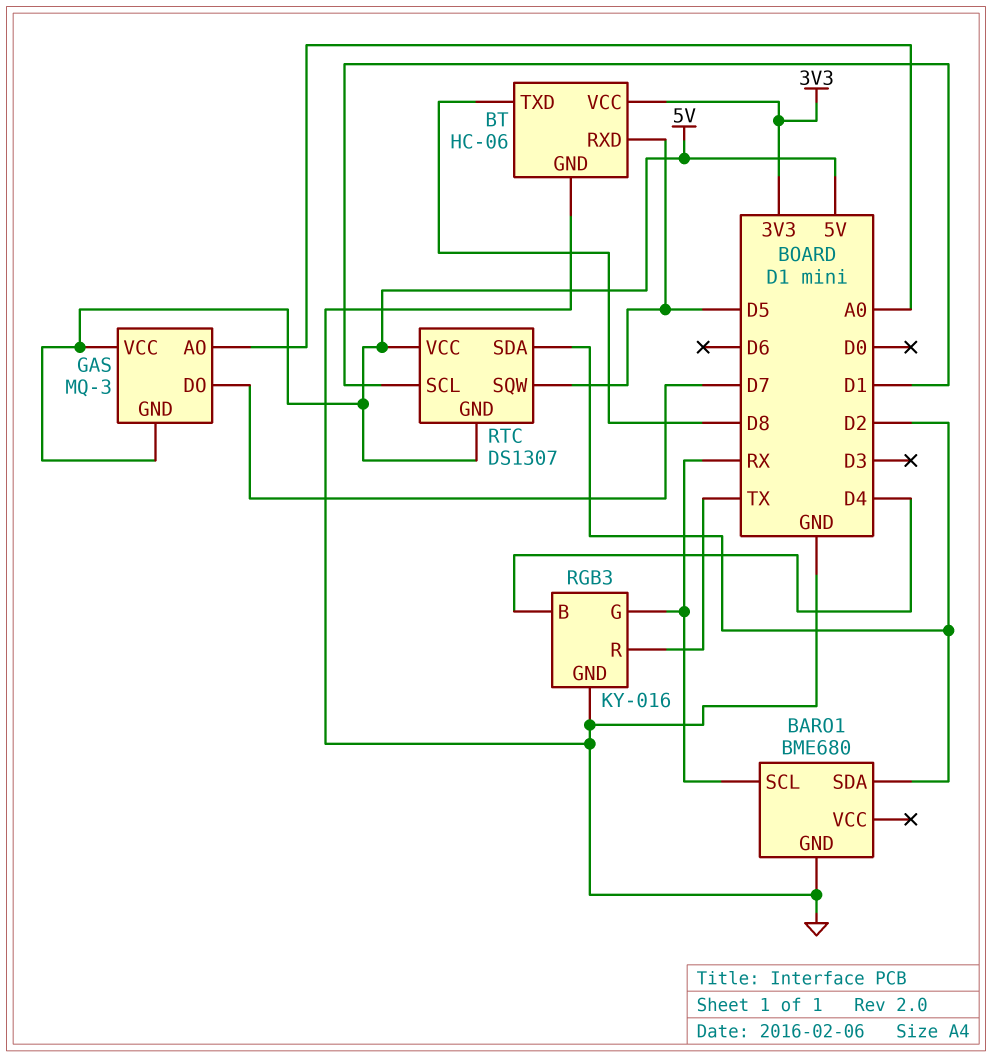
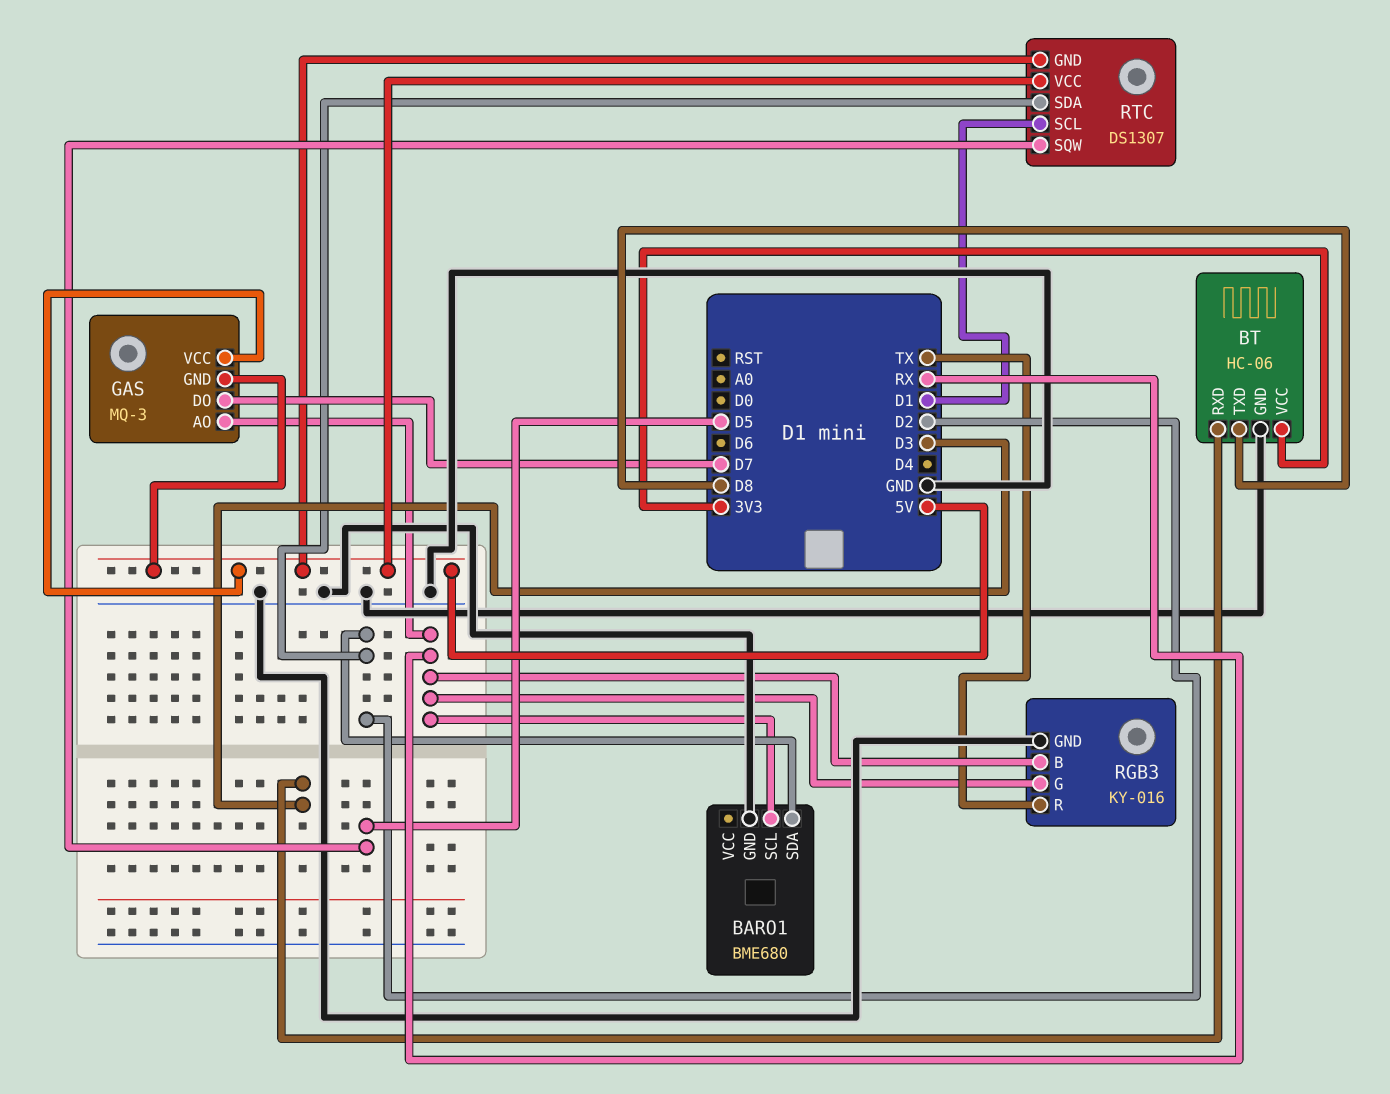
BT pin RXD: D5 -> D3
GAS pin AO: A0 -> RX
RGB3 pin B: D4 -> RX

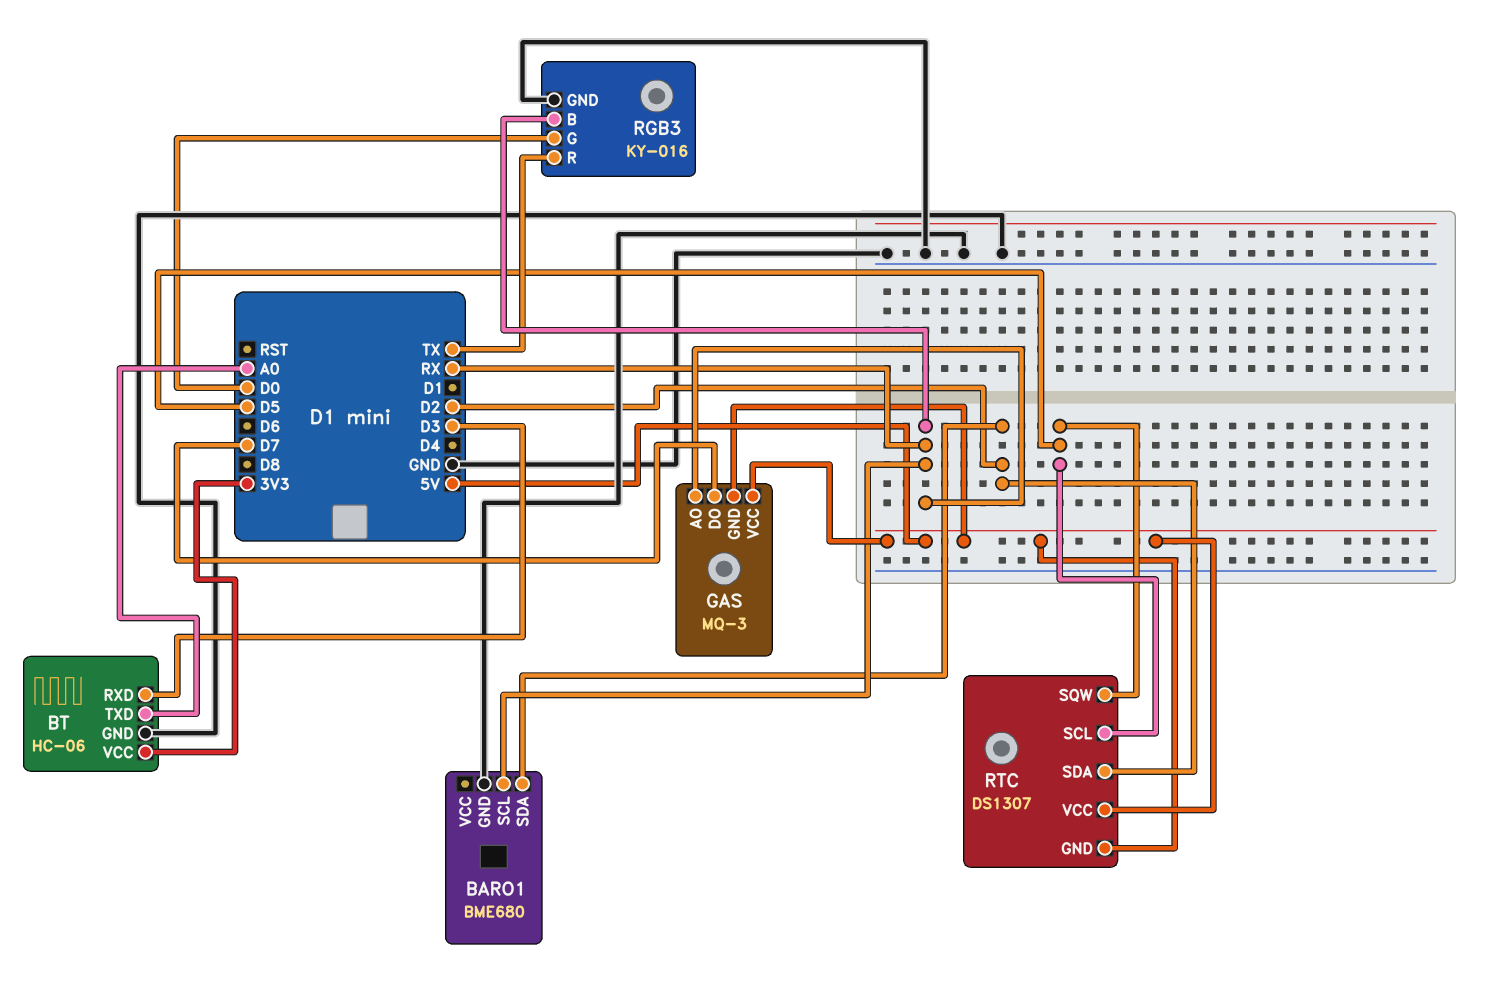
BT pin TXD: D8 -> A0
RGB3 pin G: RX -> D0
RTC pin SCL: D1 -> D5

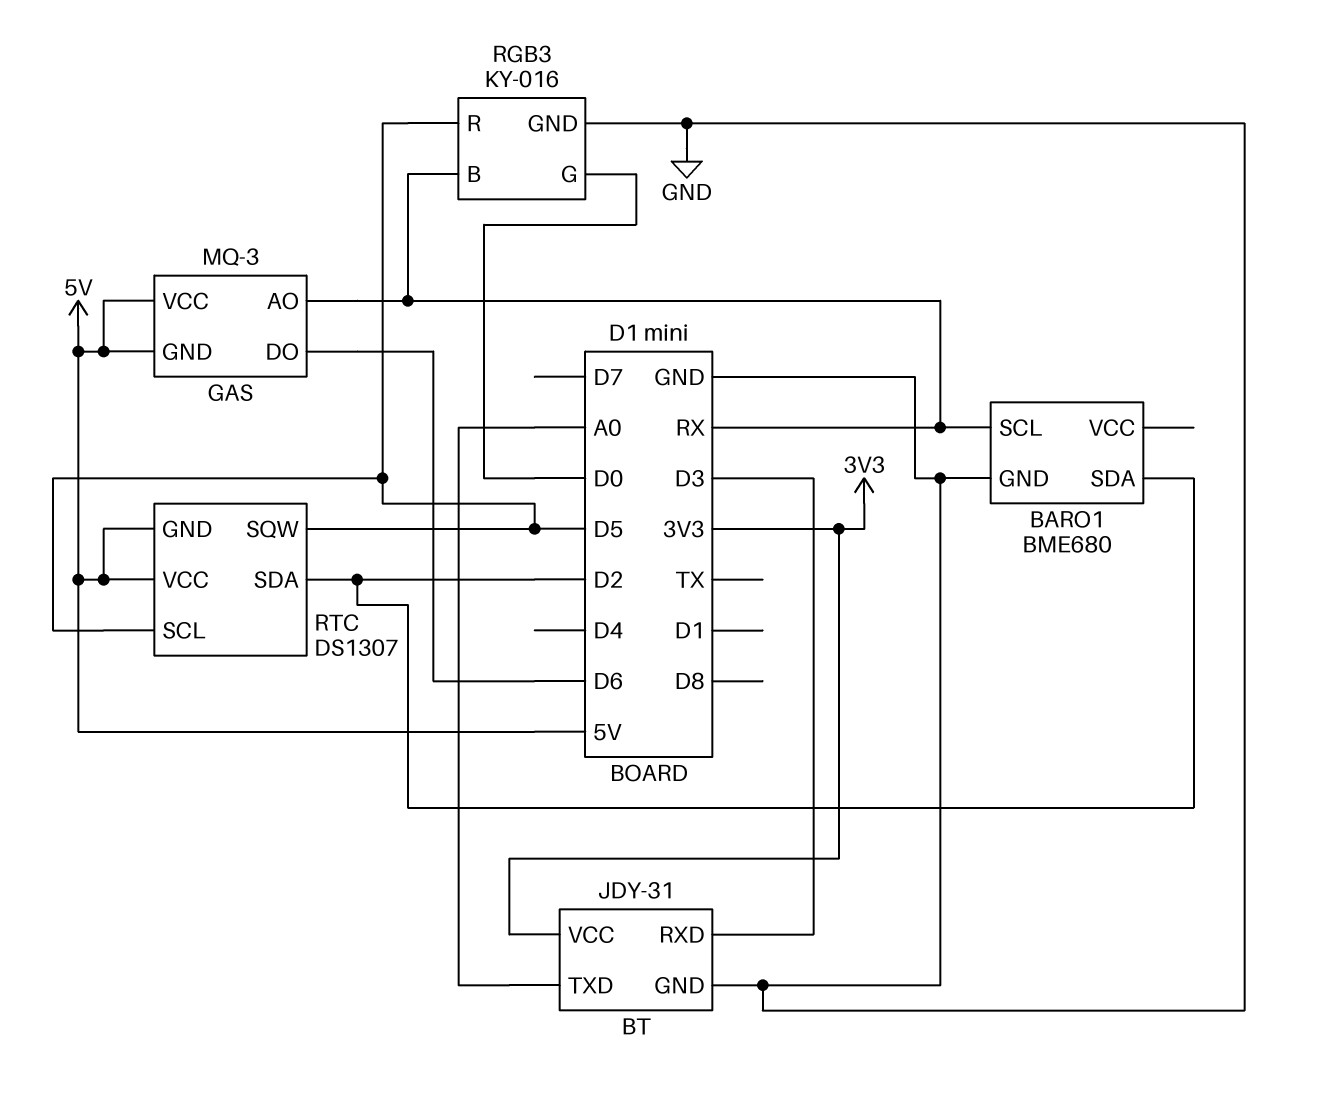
BT: HC-06 -> JDY-31
GAS pin DO: D7 -> D6
RGB3 pin R: TX -> D5

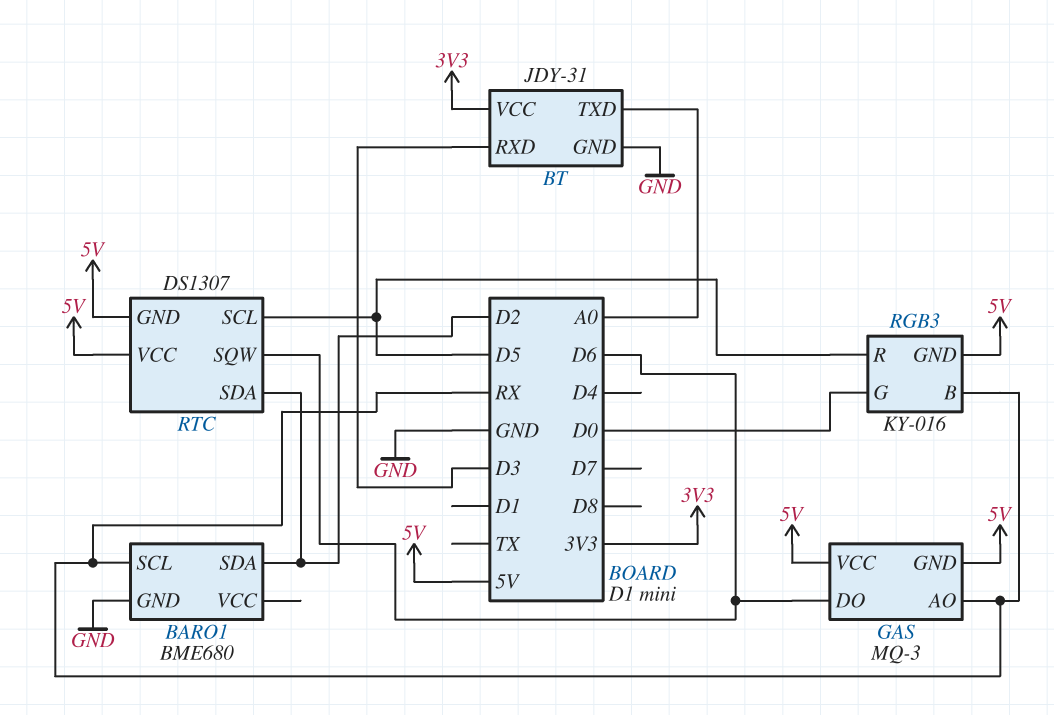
RGB3 pin GND: GND -> 5V
RTC pin SQW: D5 -> D6

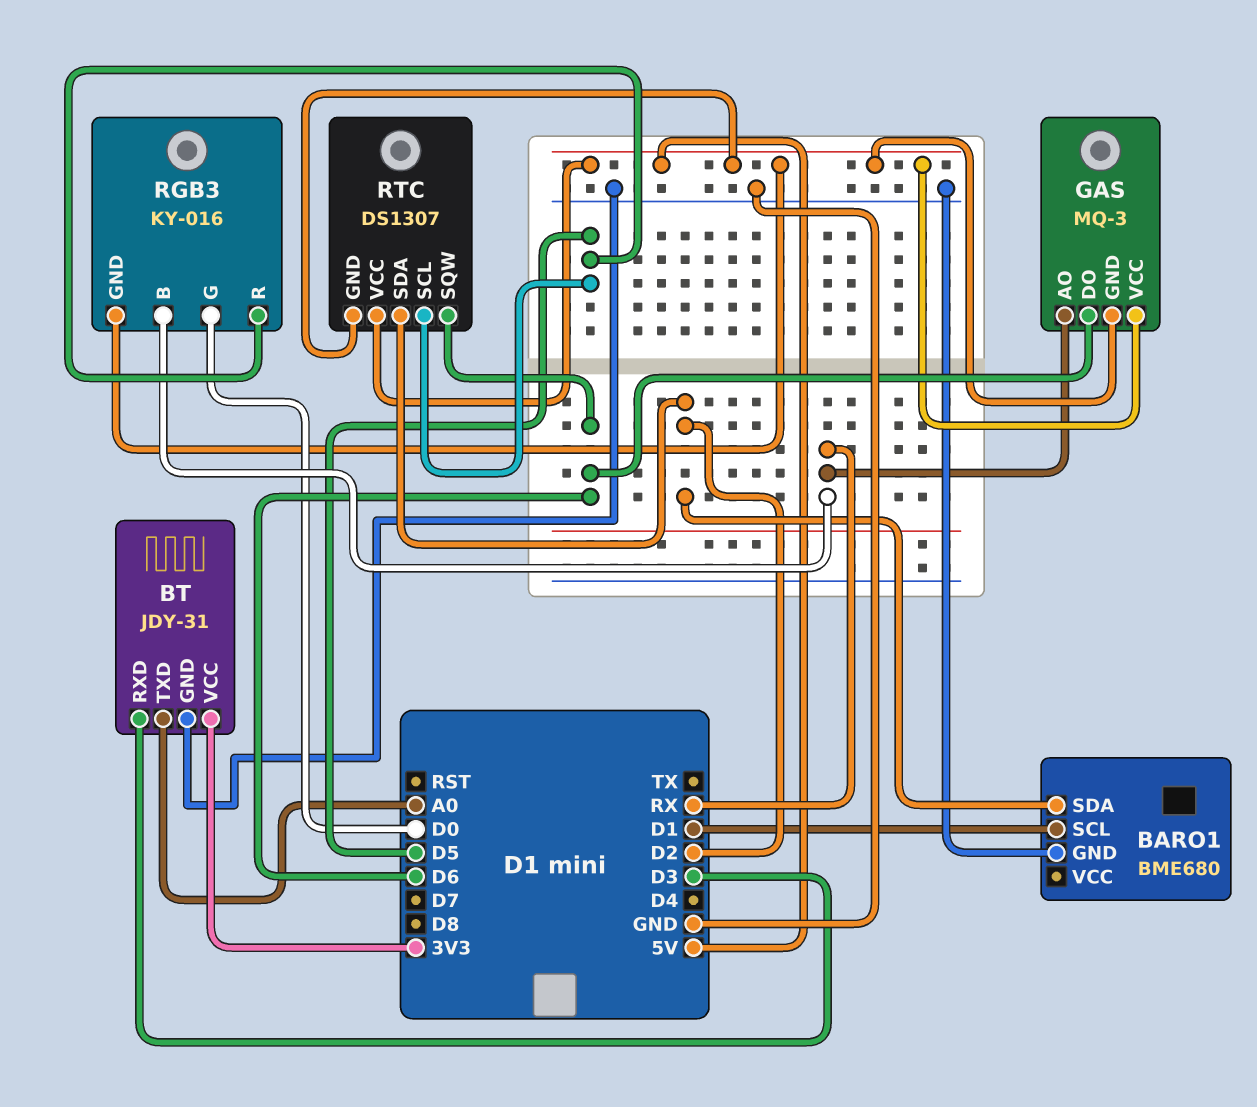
BARO1 pin SCL: RX -> D1

